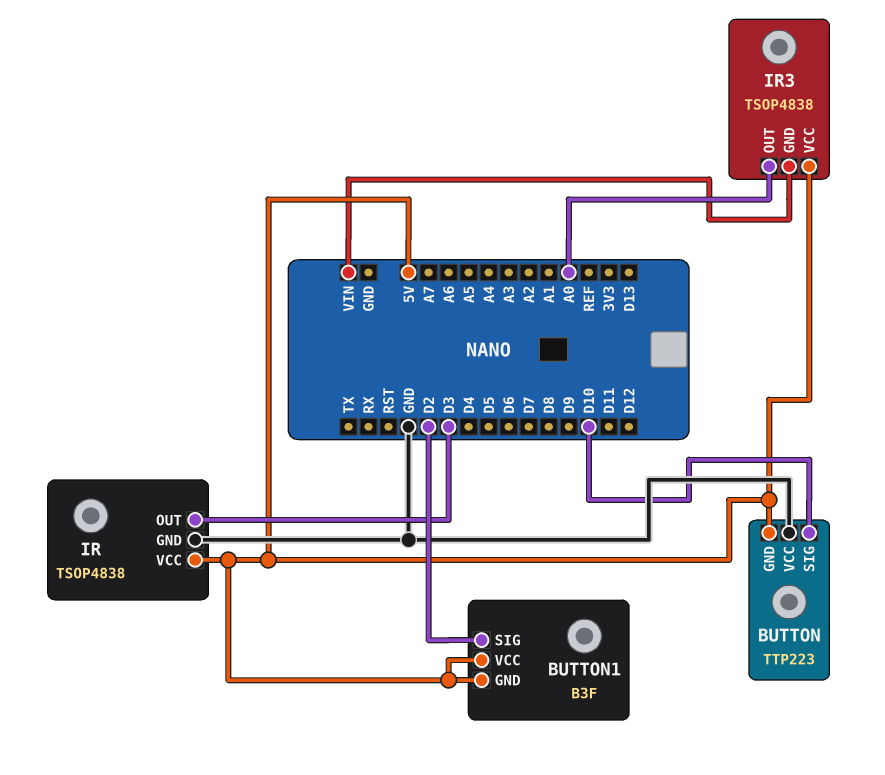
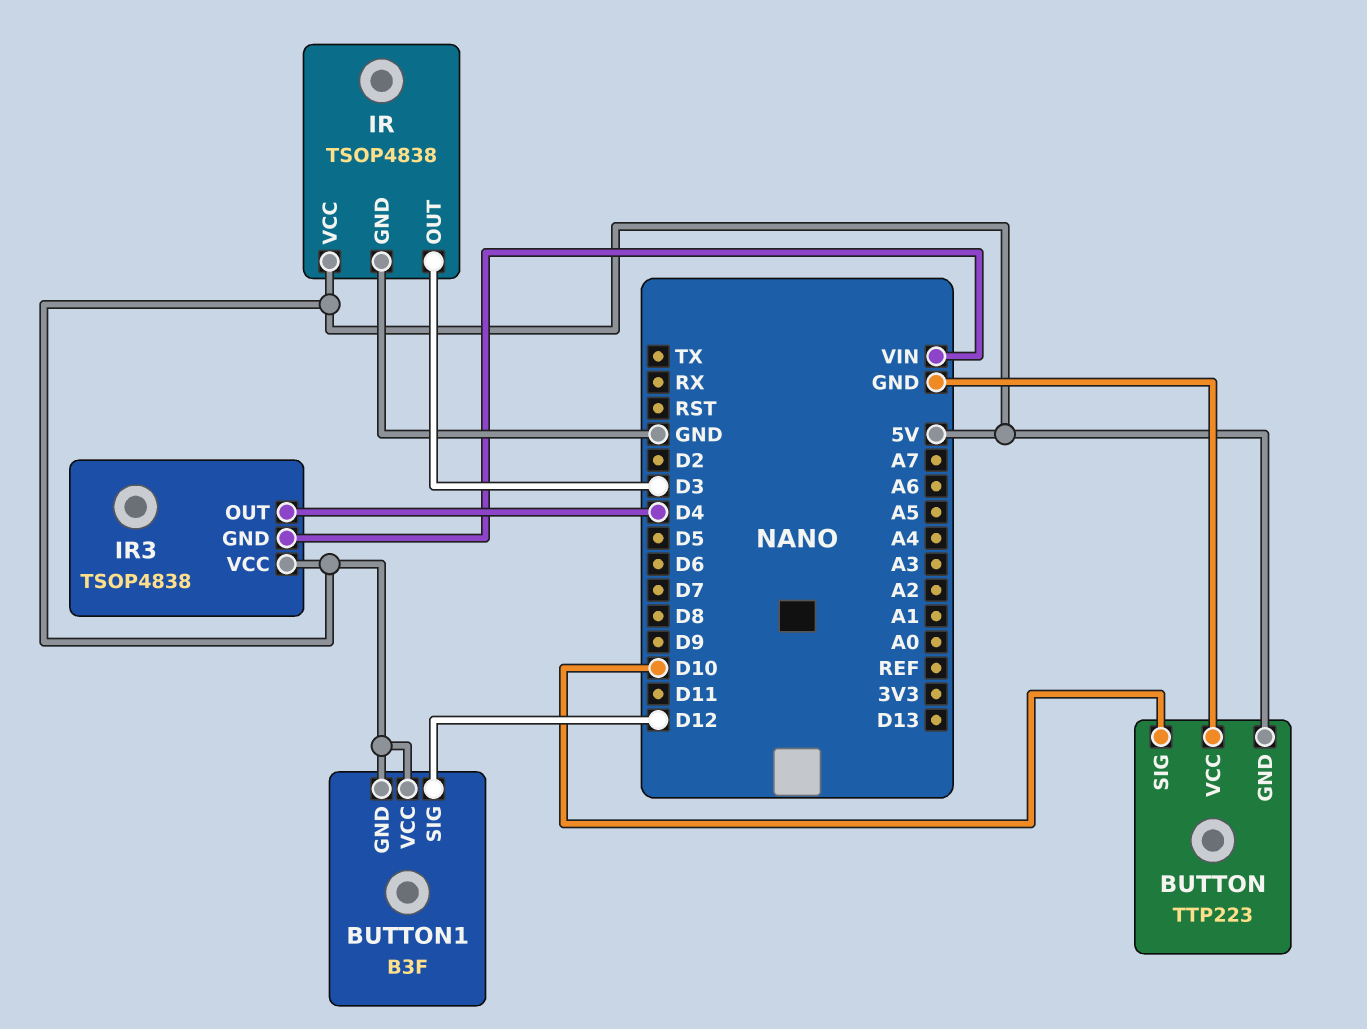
BUTTON1 pin SIG: D2 -> D12
IR3 pin OUT: A0 -> D4

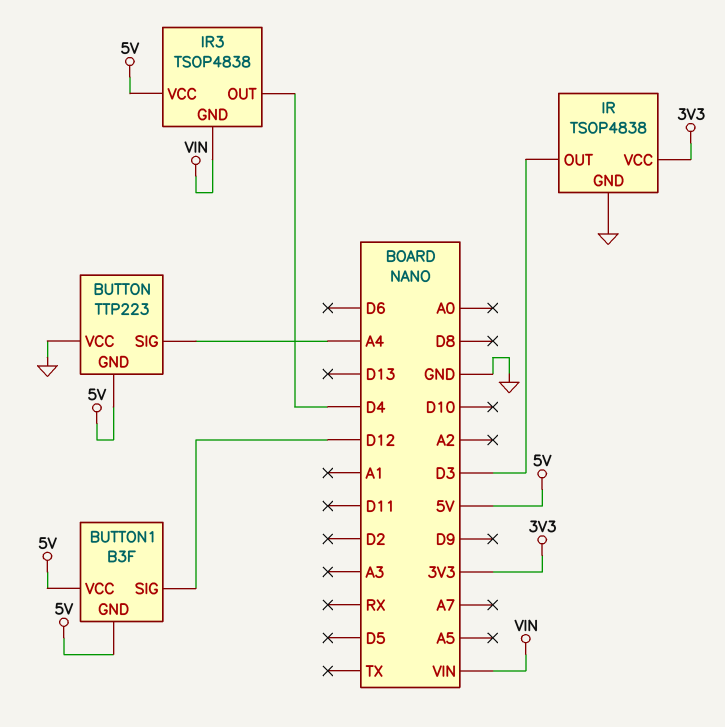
BUTTON pin SIG: D10 -> A4
IR pin VCC: 5V -> 3V3

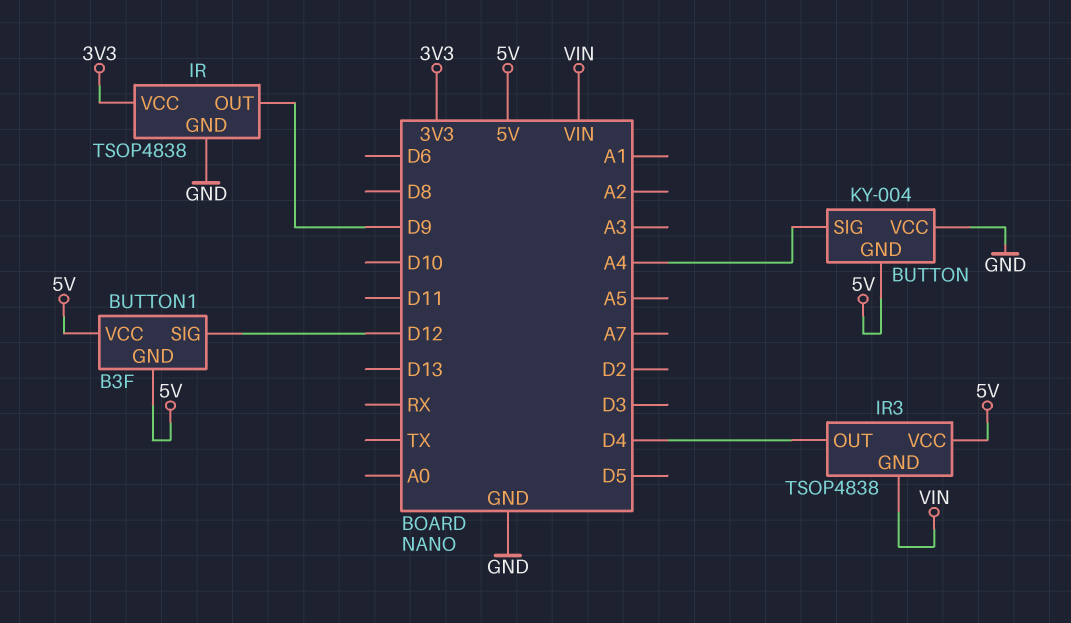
BUTTON: TTP223 -> KY-004
IR pin OUT: D3 -> D9

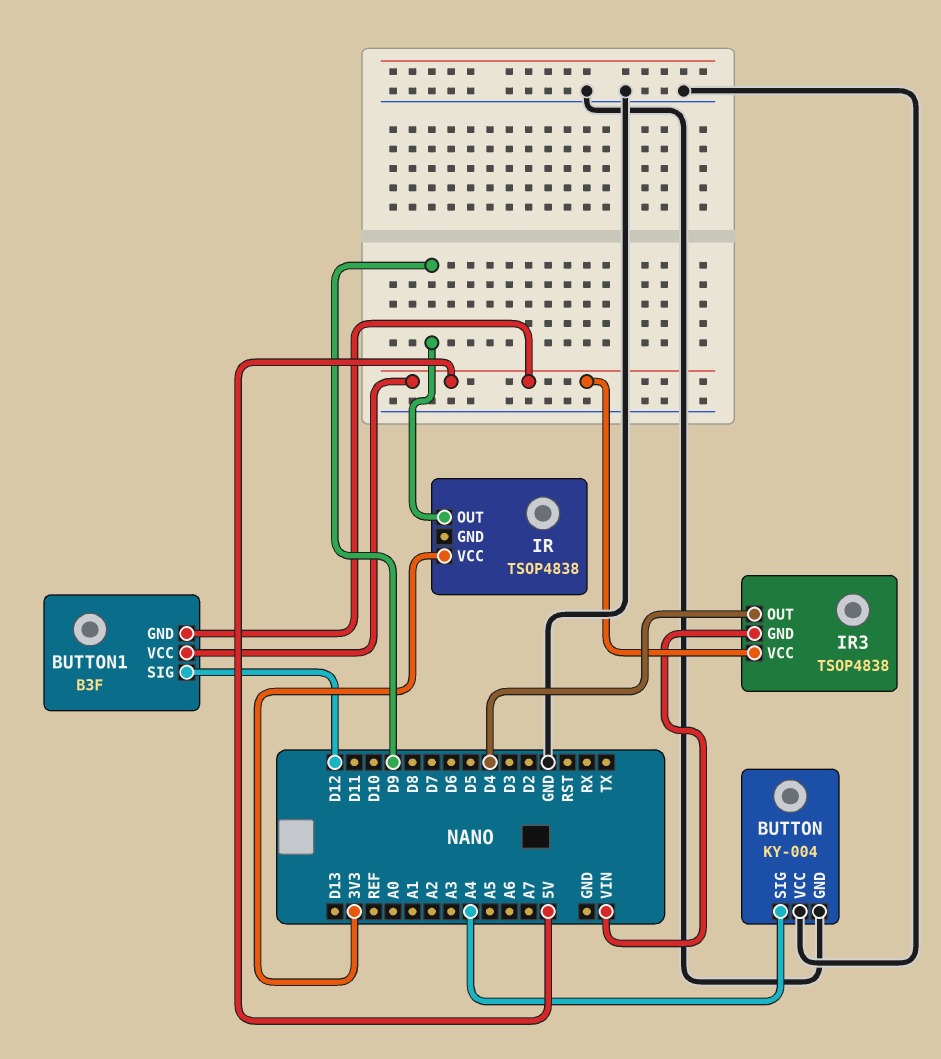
BUTTON pin GND: 5V -> GND
IR pin GND: GND -> none

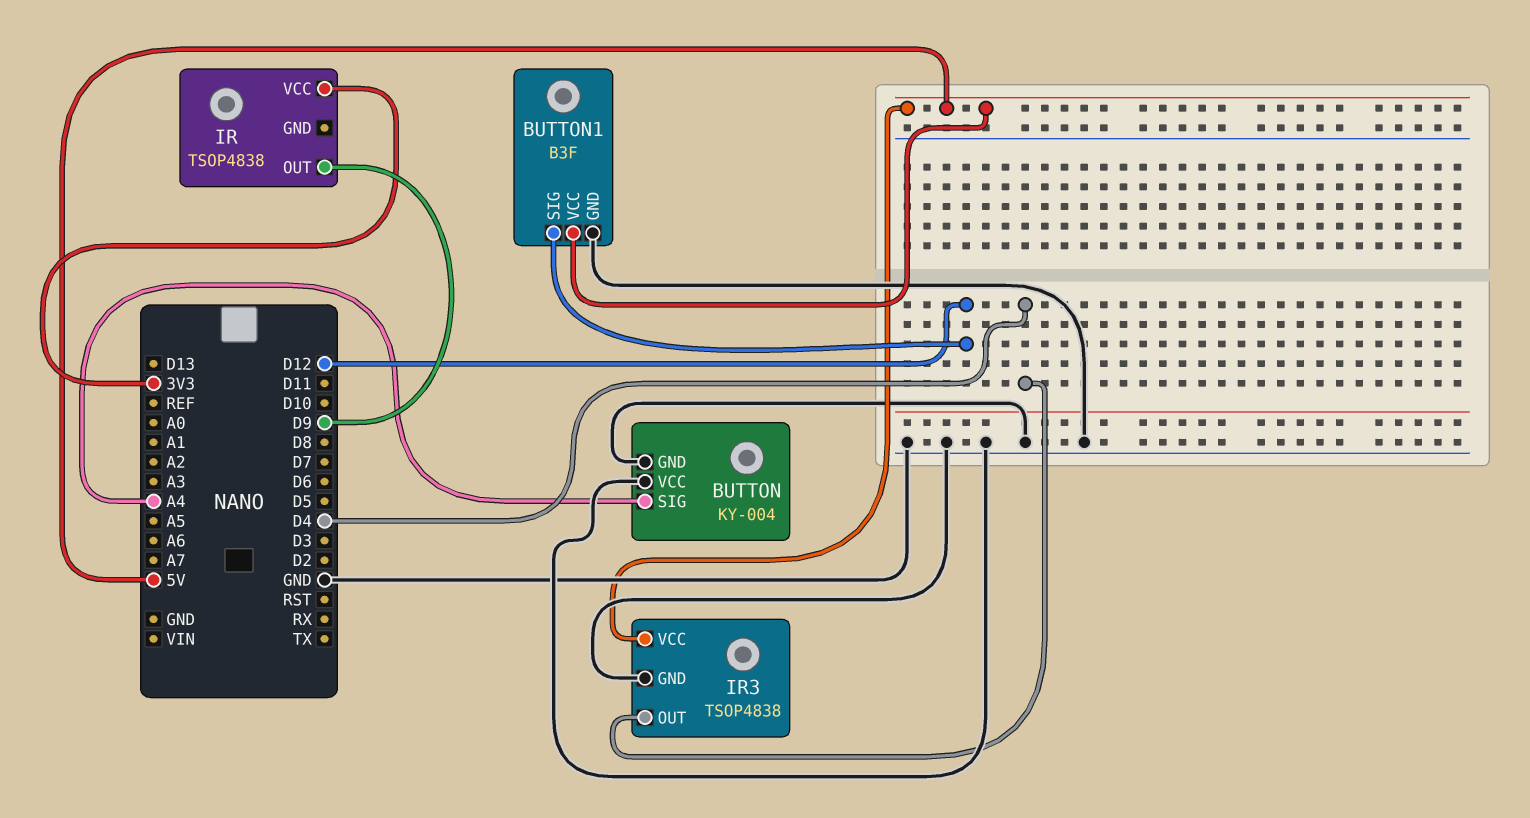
BUTTON1 pin GND: 5V -> GND
IR3 pin GND: VIN -> GND

